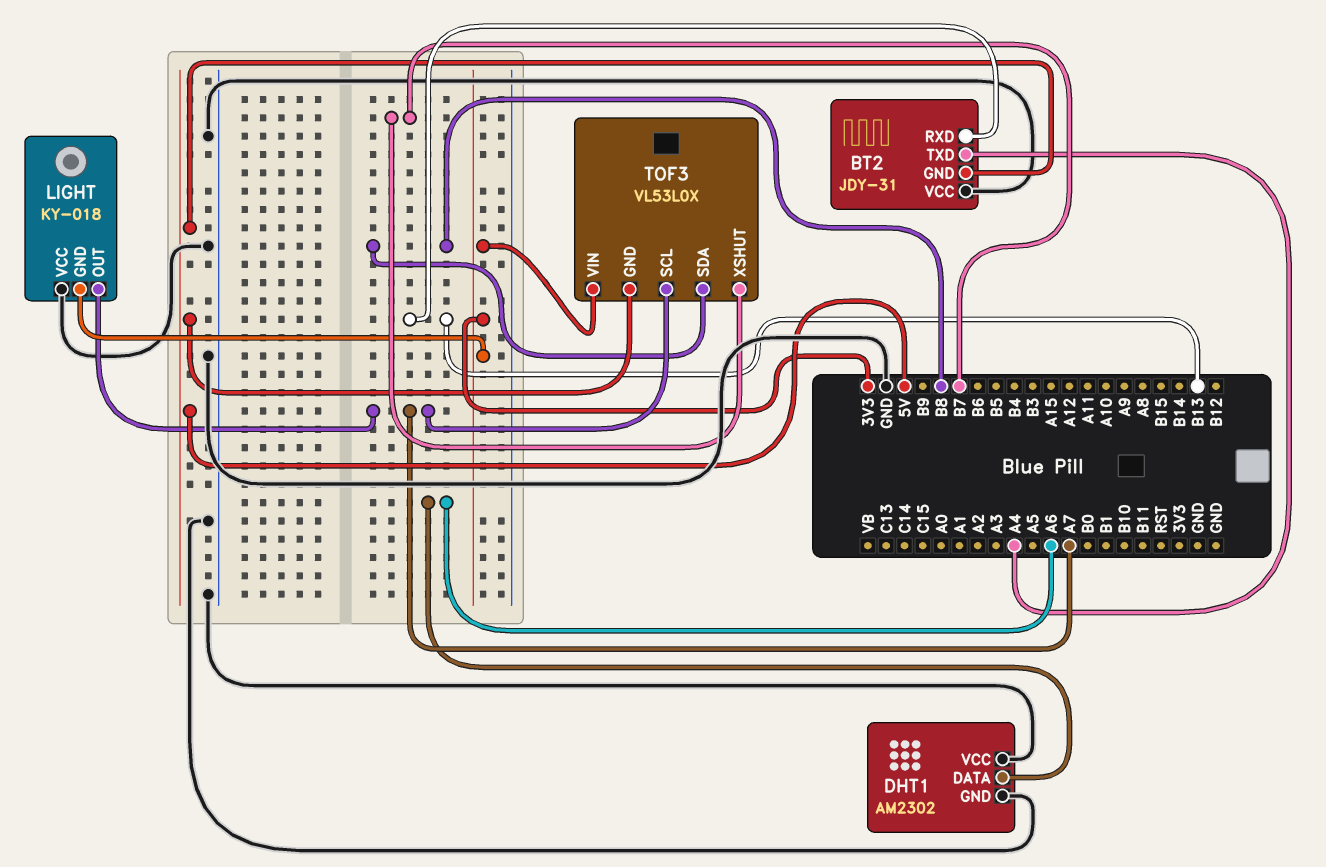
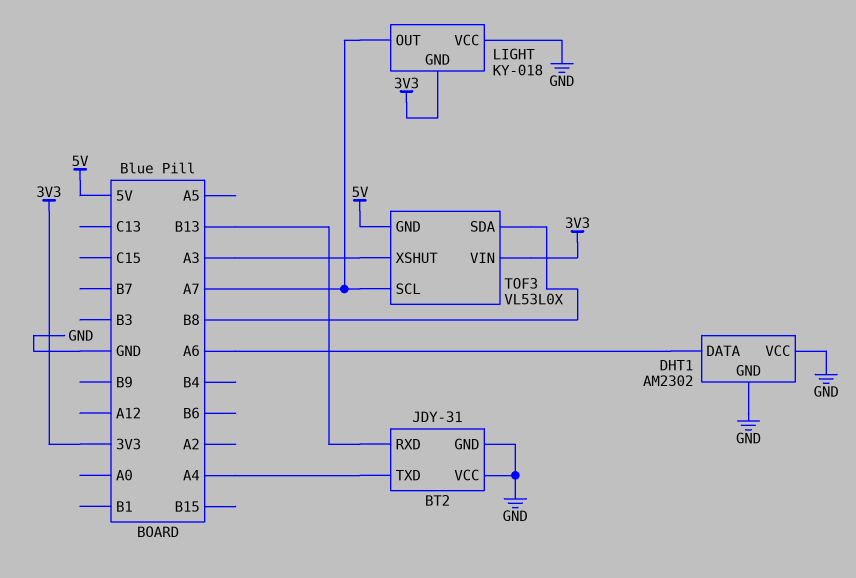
BT2 pin GND: 5V -> GND
TOF3 pin XSHUT: B7 -> A3

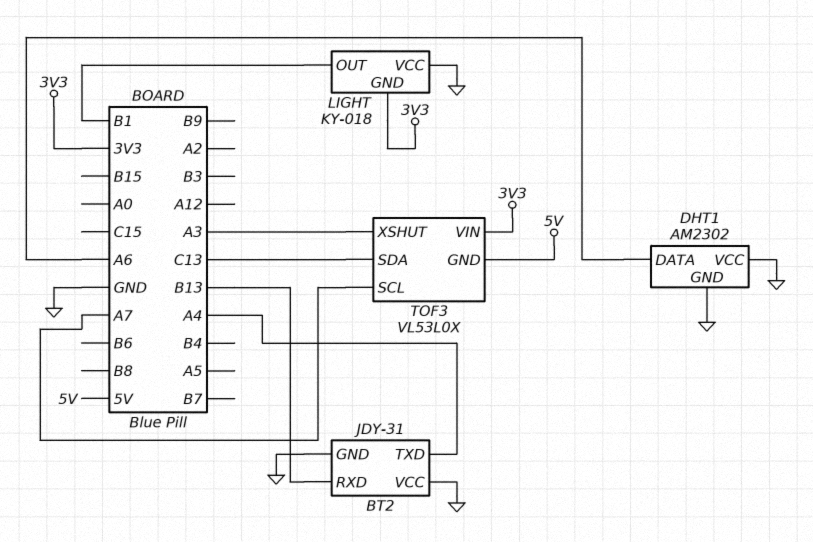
LIGHT pin OUT: A7 -> B1
TOF3 pin SDA: B8 -> C13

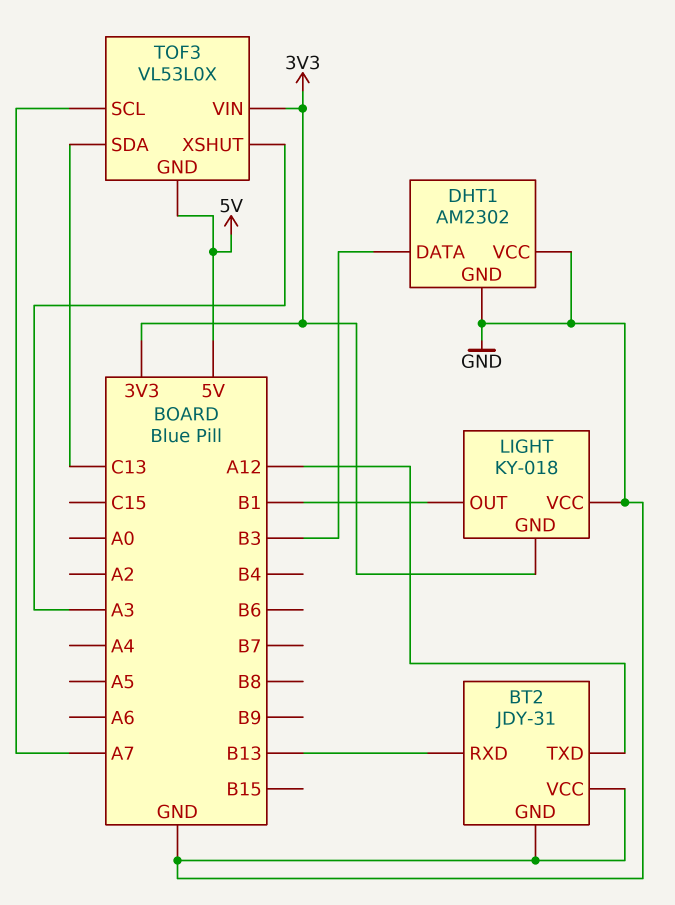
BT2 pin TXD: A4 -> A12
DHT1 pin DATA: A6 -> B3

